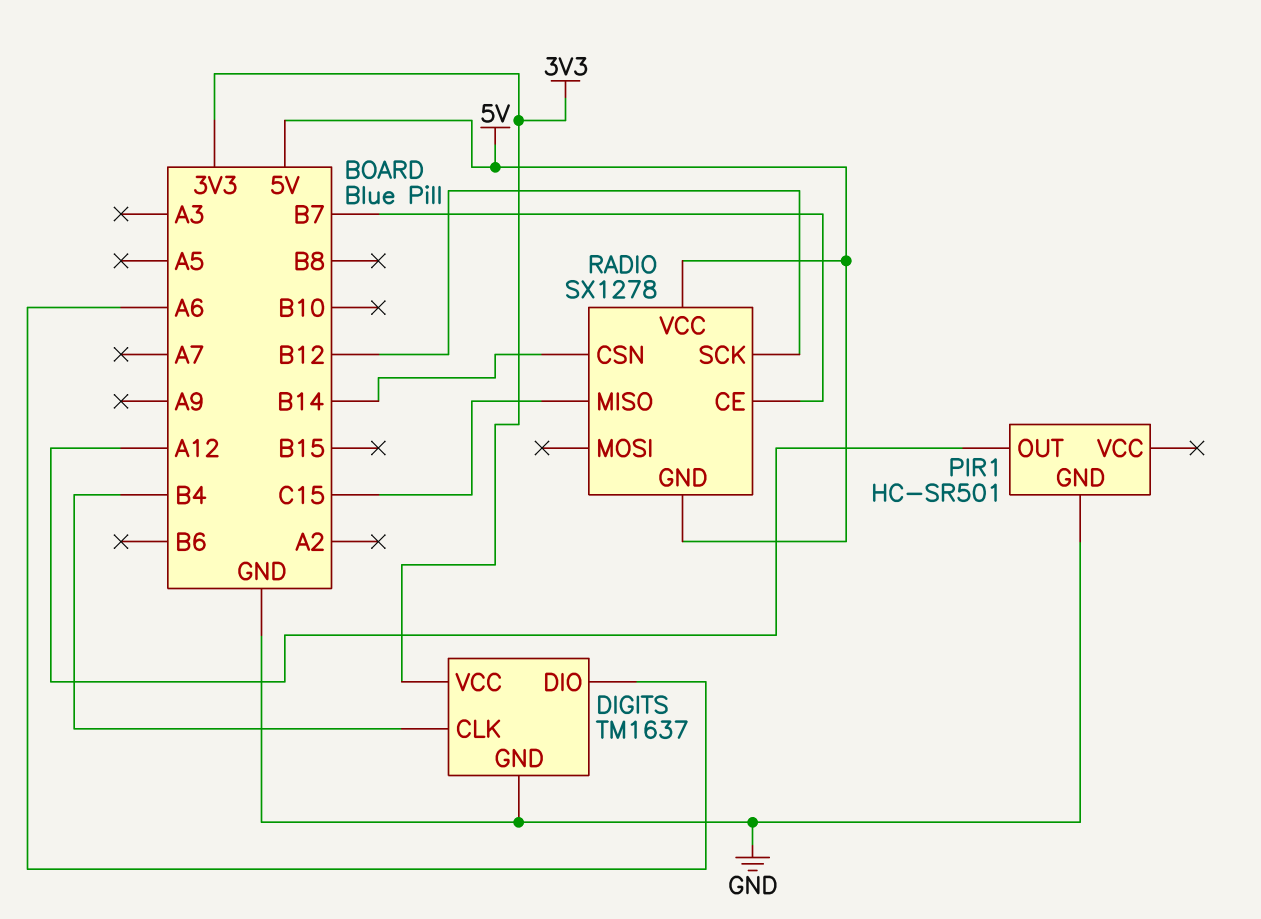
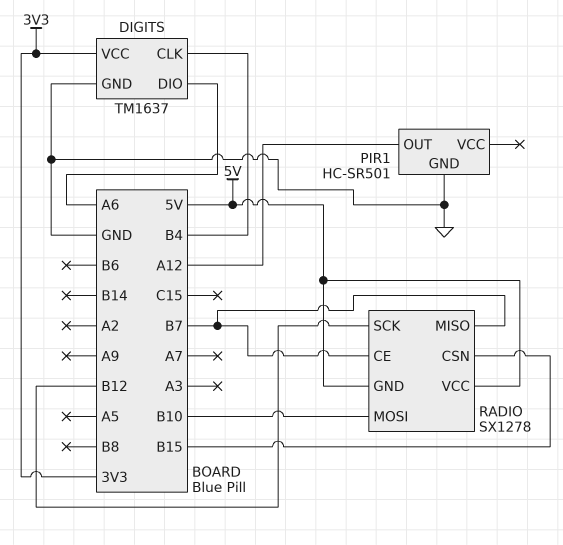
RADIO pin CSN: B14 -> B15
RADIO pin MISO: C15 -> B7
RADIO pin MOSI: none -> B10

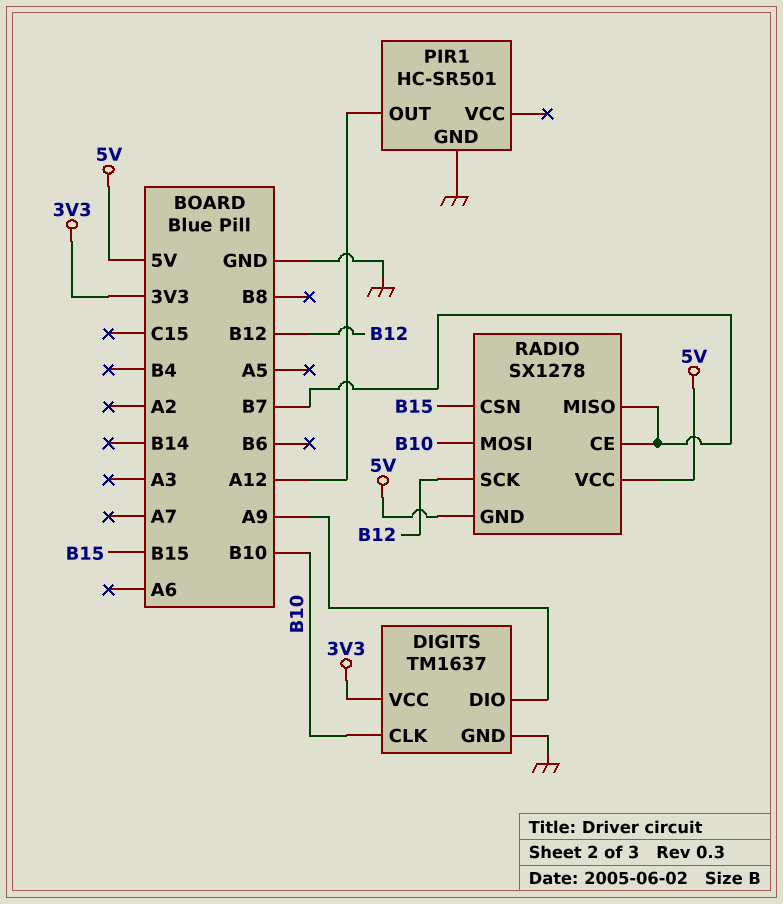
DIGITS pin CLK: B4 -> B10
DIGITS pin DIO: A6 -> A9

